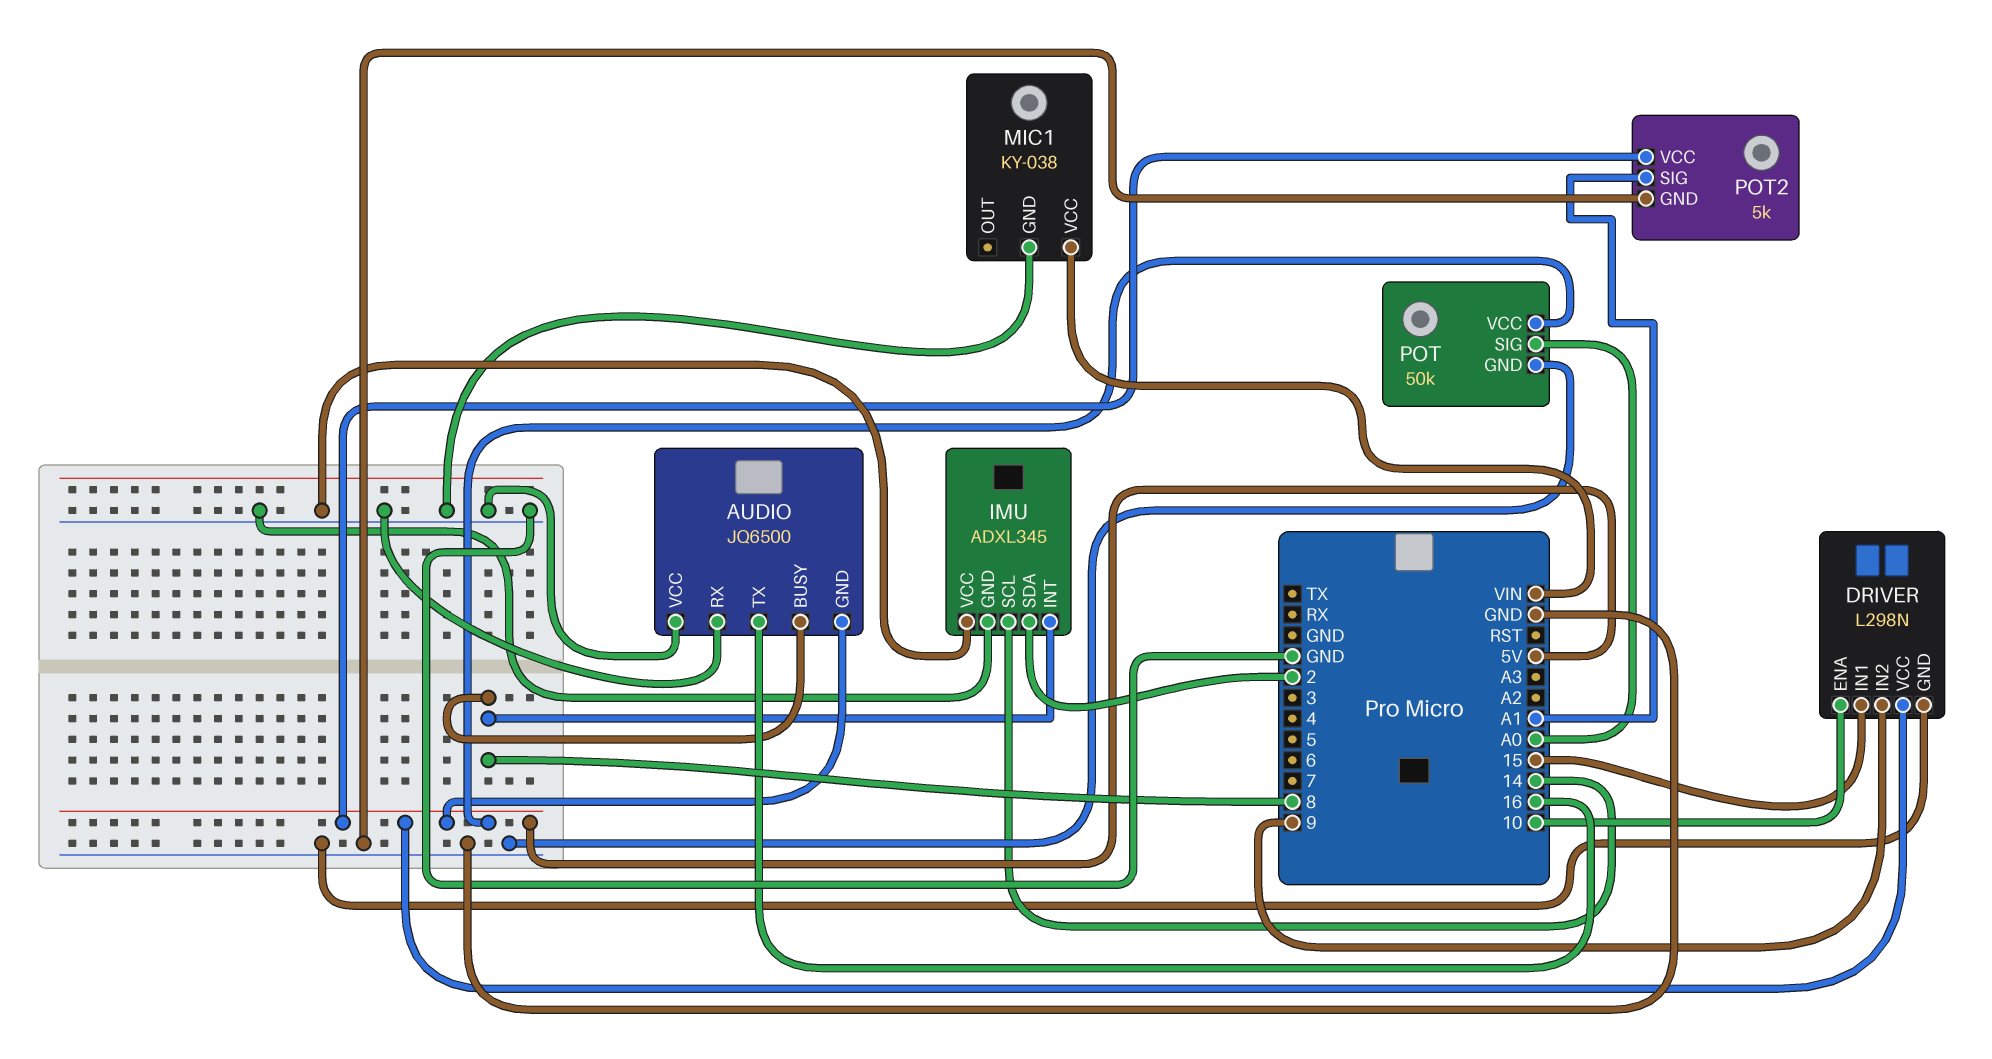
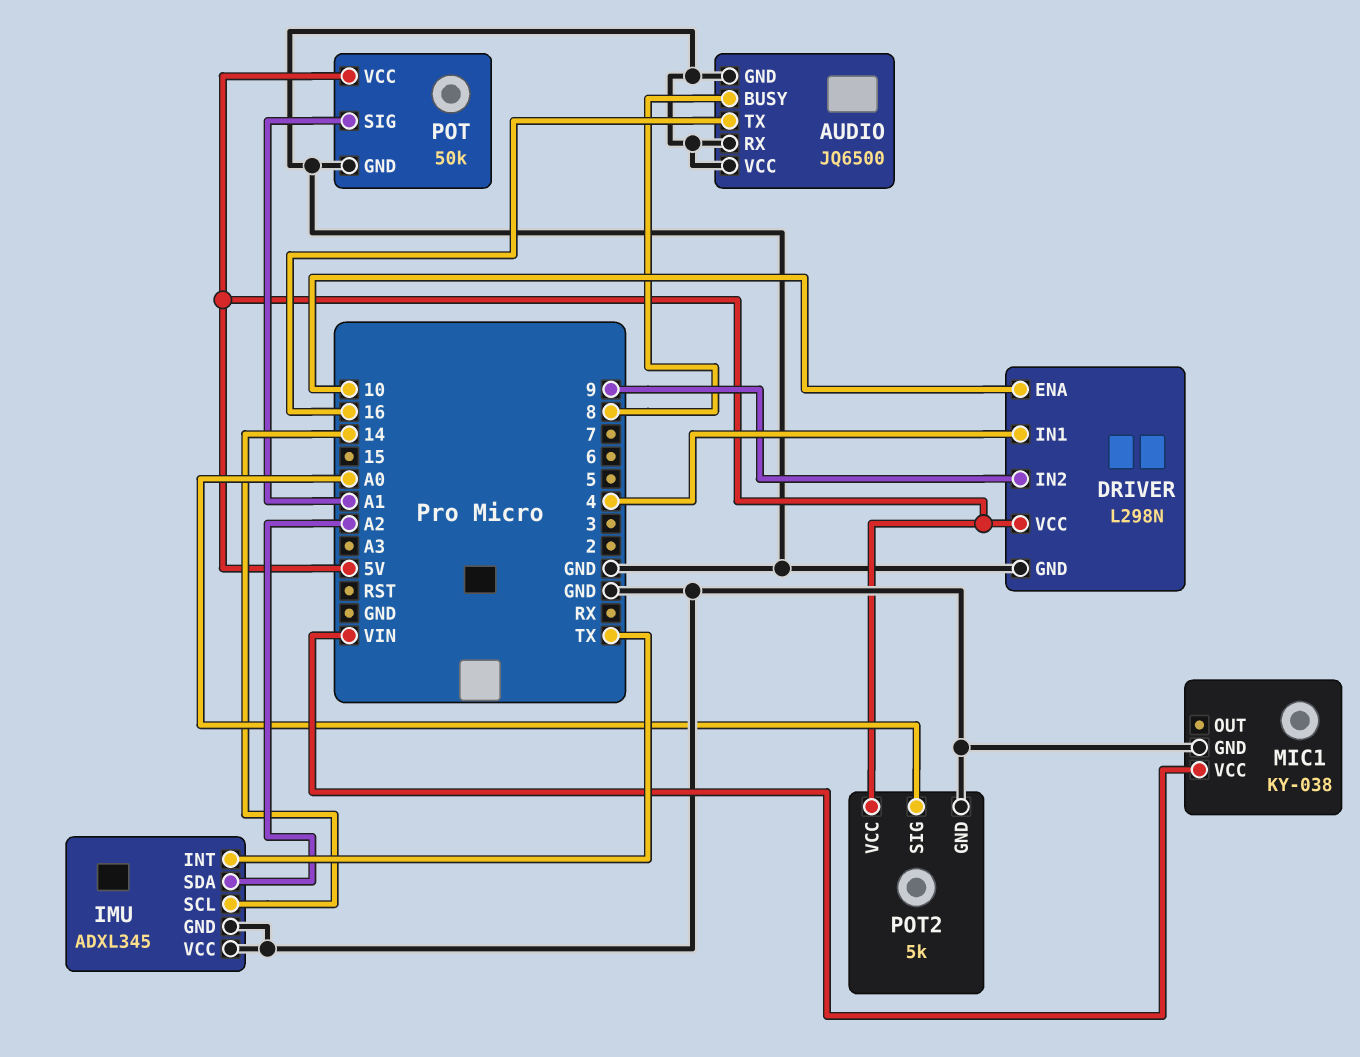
AUDIO pin GND: 5V -> GND
DRIVER pin IN1: 15 -> 4
IMU pin INT: 8 -> TX
IMU pin SDA: 2 -> A2
POT pin SIG: A0 -> A1
POT2 pin SIG: A1 -> A0

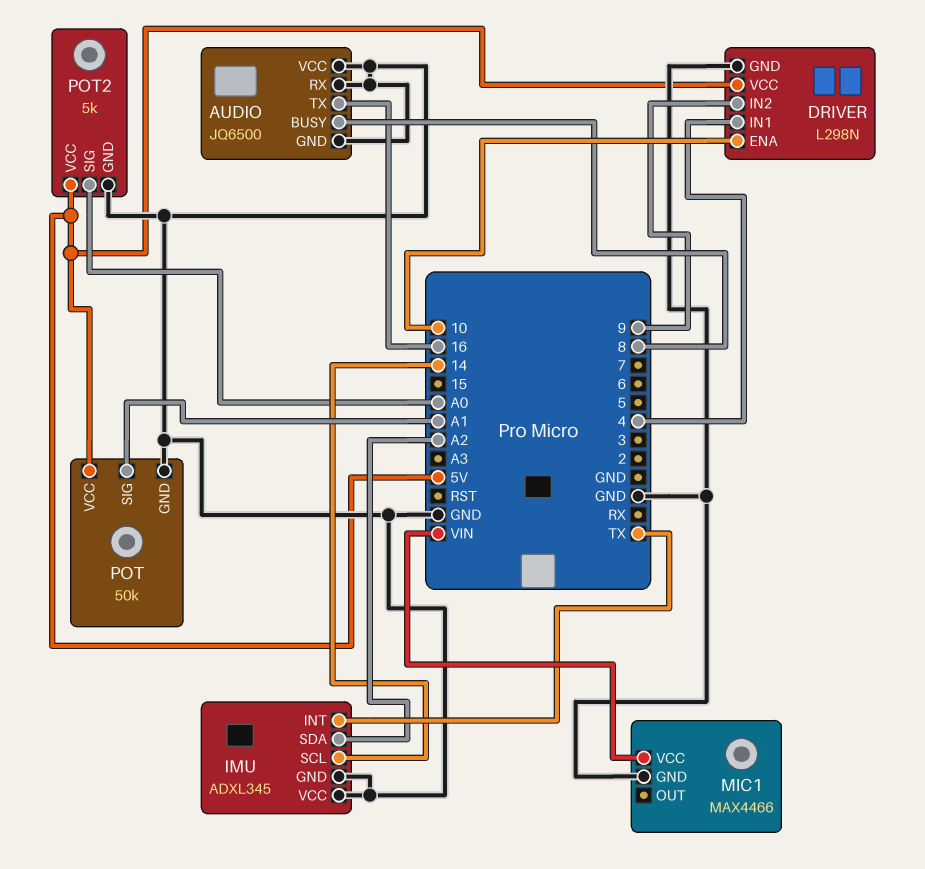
MIC1: KY-038 -> MAX4466

